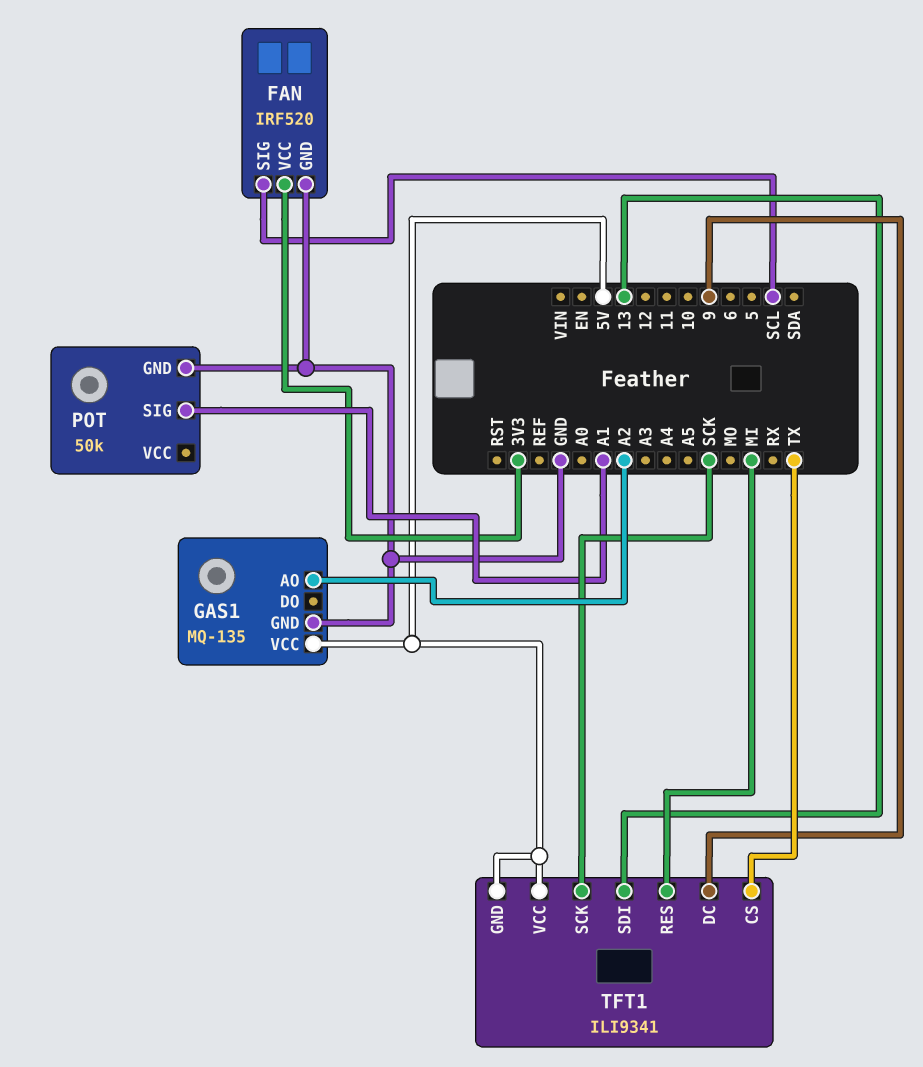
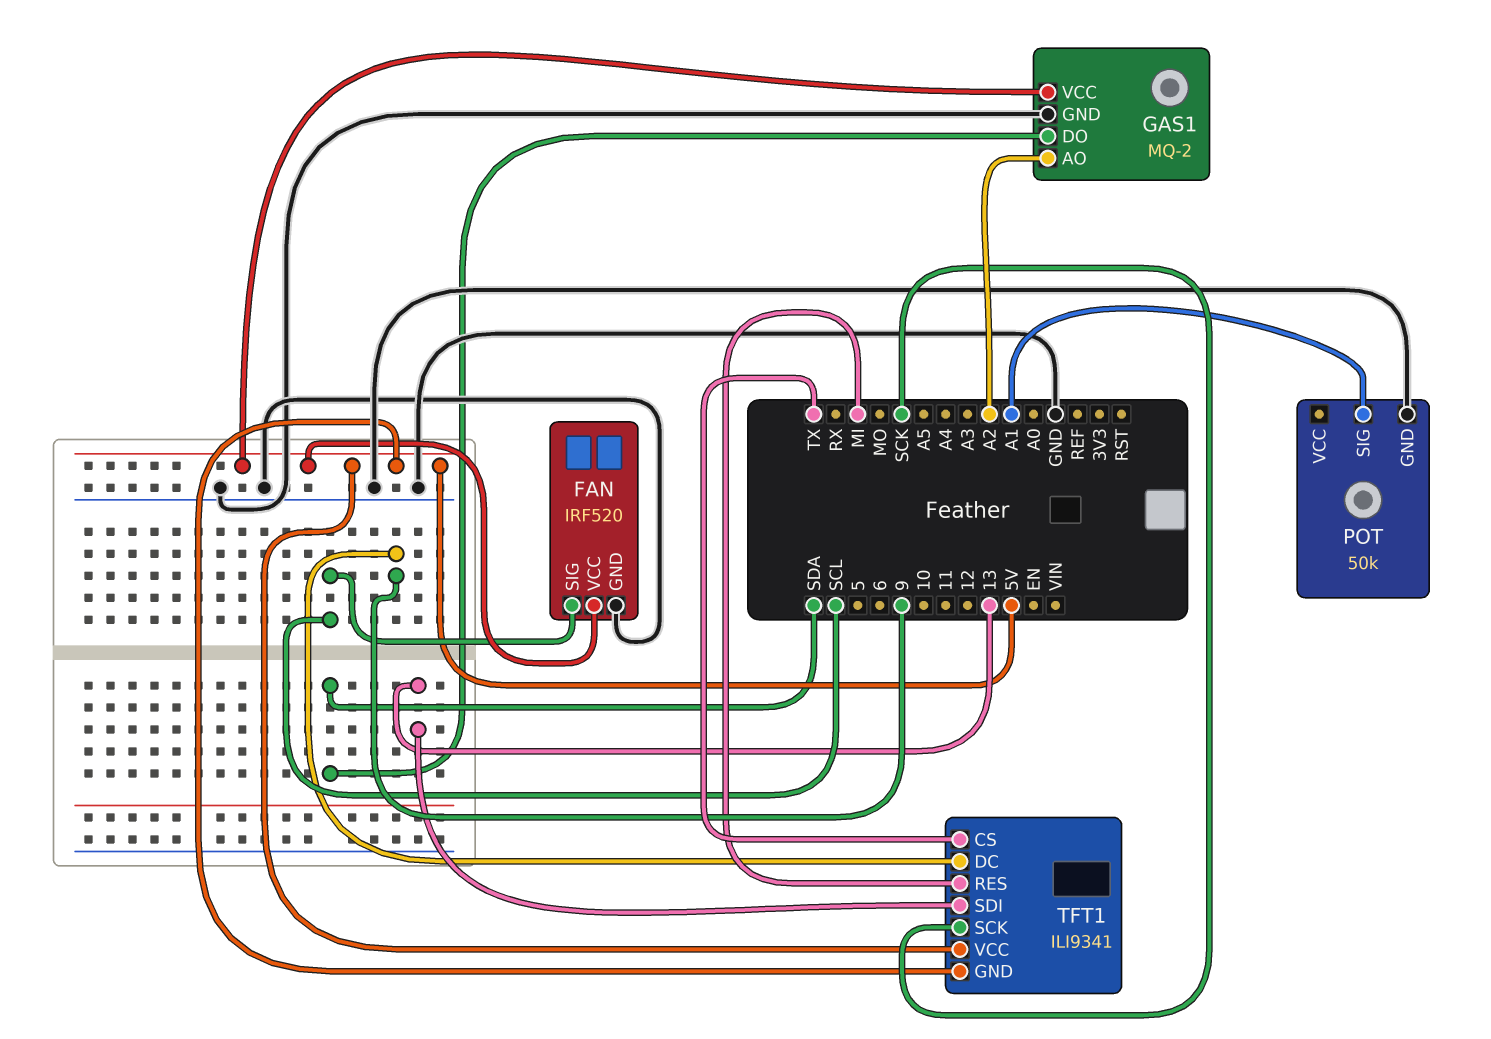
FAN pin VCC: 3V3 -> 5V
GAS1: MQ-135 -> MQ-2
GAS1 pin DO: none -> SDA

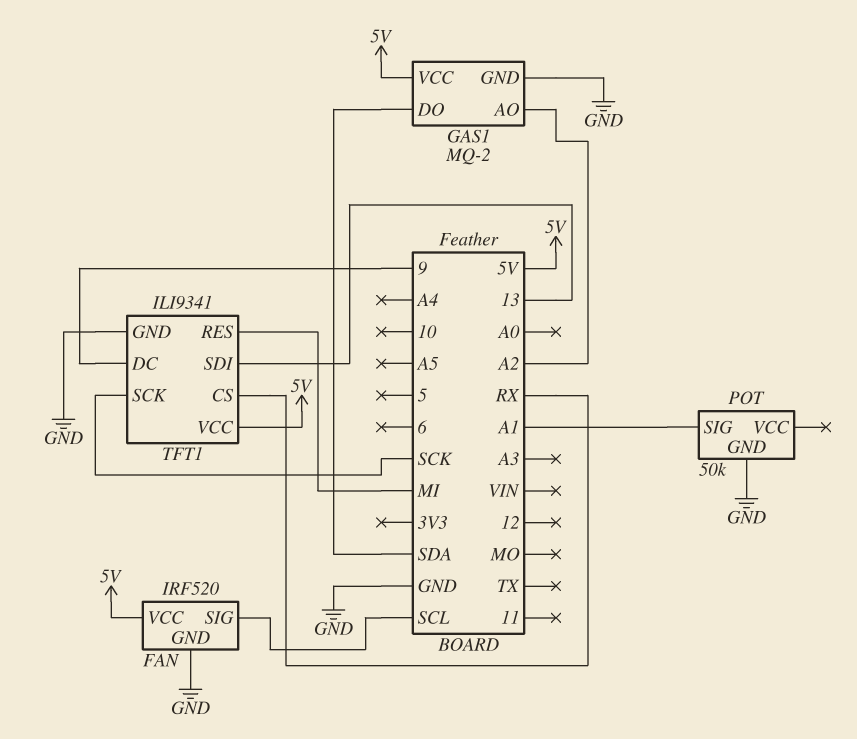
TFT1 pin CS: TX -> RX
TFT1 pin GND: 5V -> GND

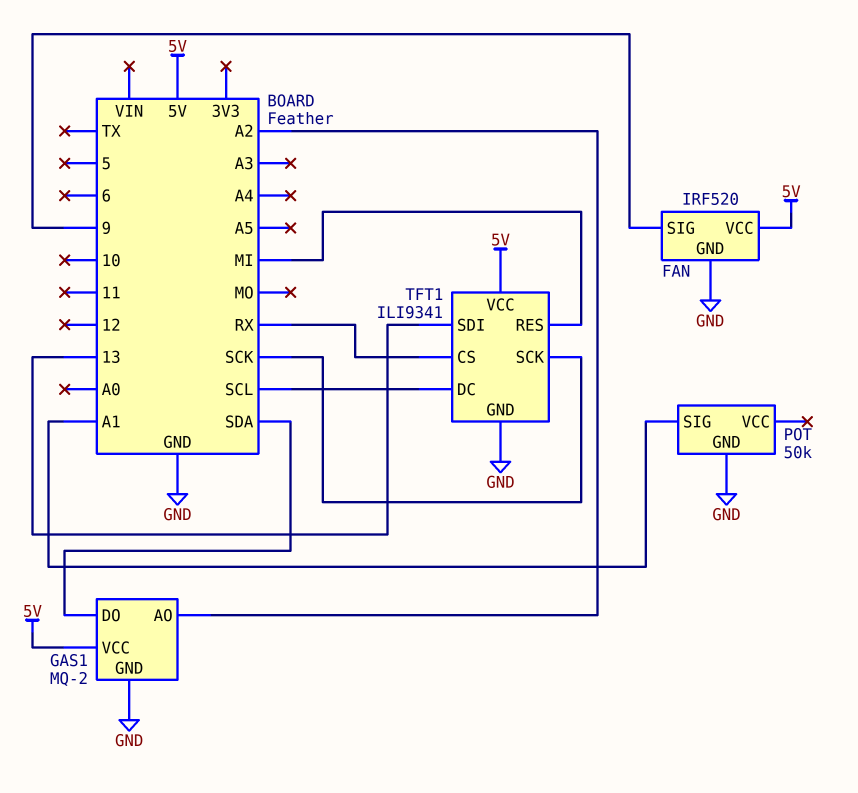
FAN pin SIG: SCL -> 9
TFT1 pin DC: 9 -> SCL

